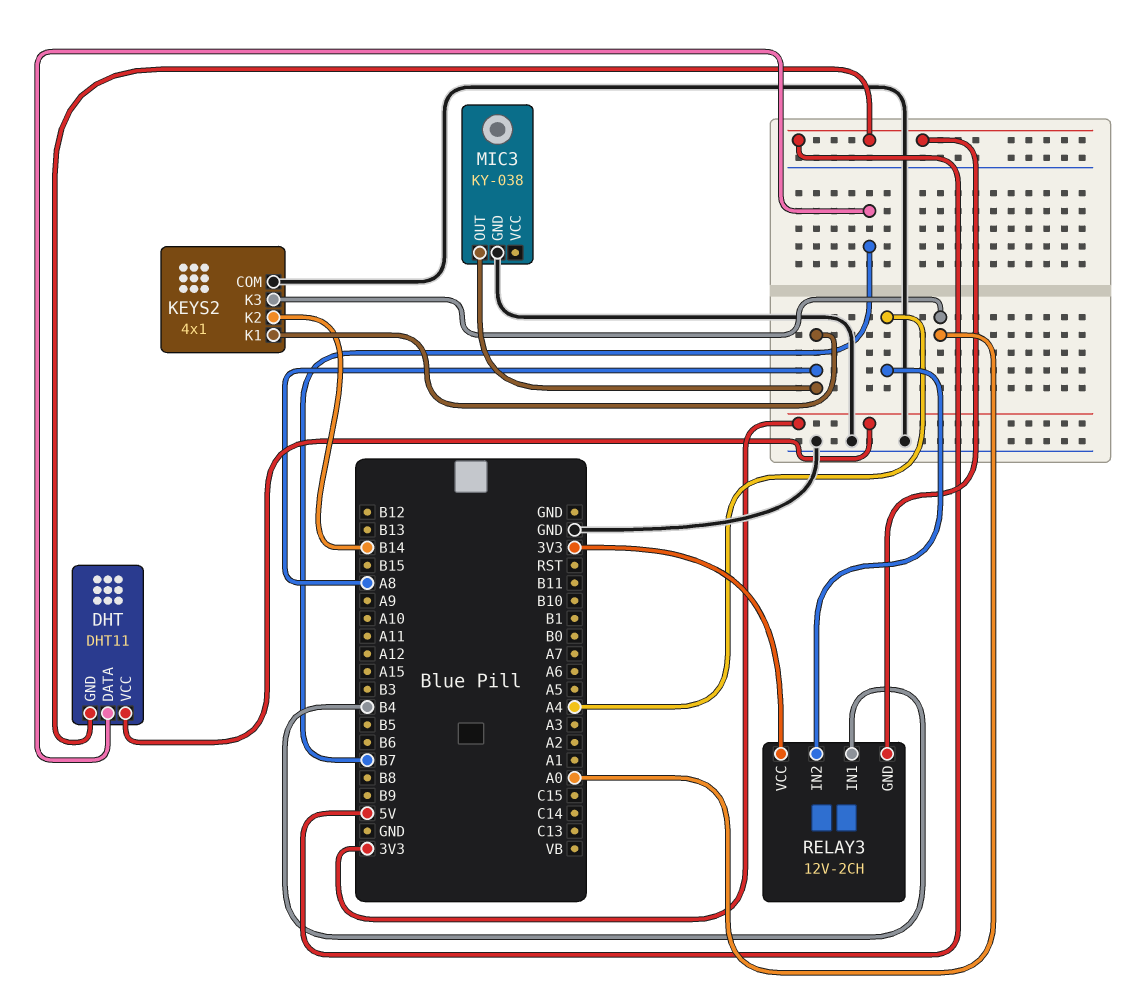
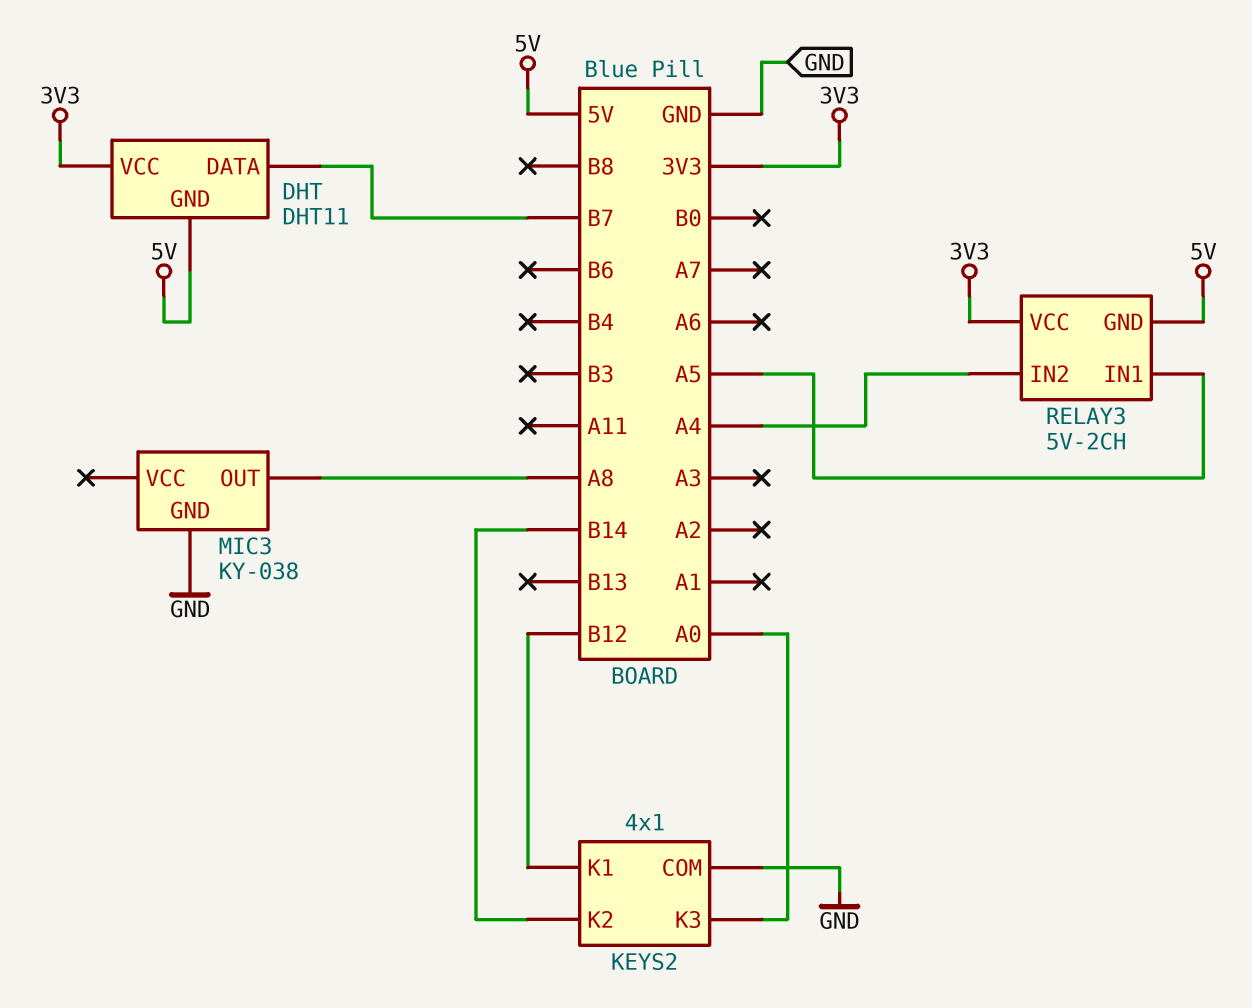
KEYS2 pin K1: A8 -> B12
RELAY3: 12V-2CH -> 5V-2CH
RELAY3 pin IN1: B4 -> A5

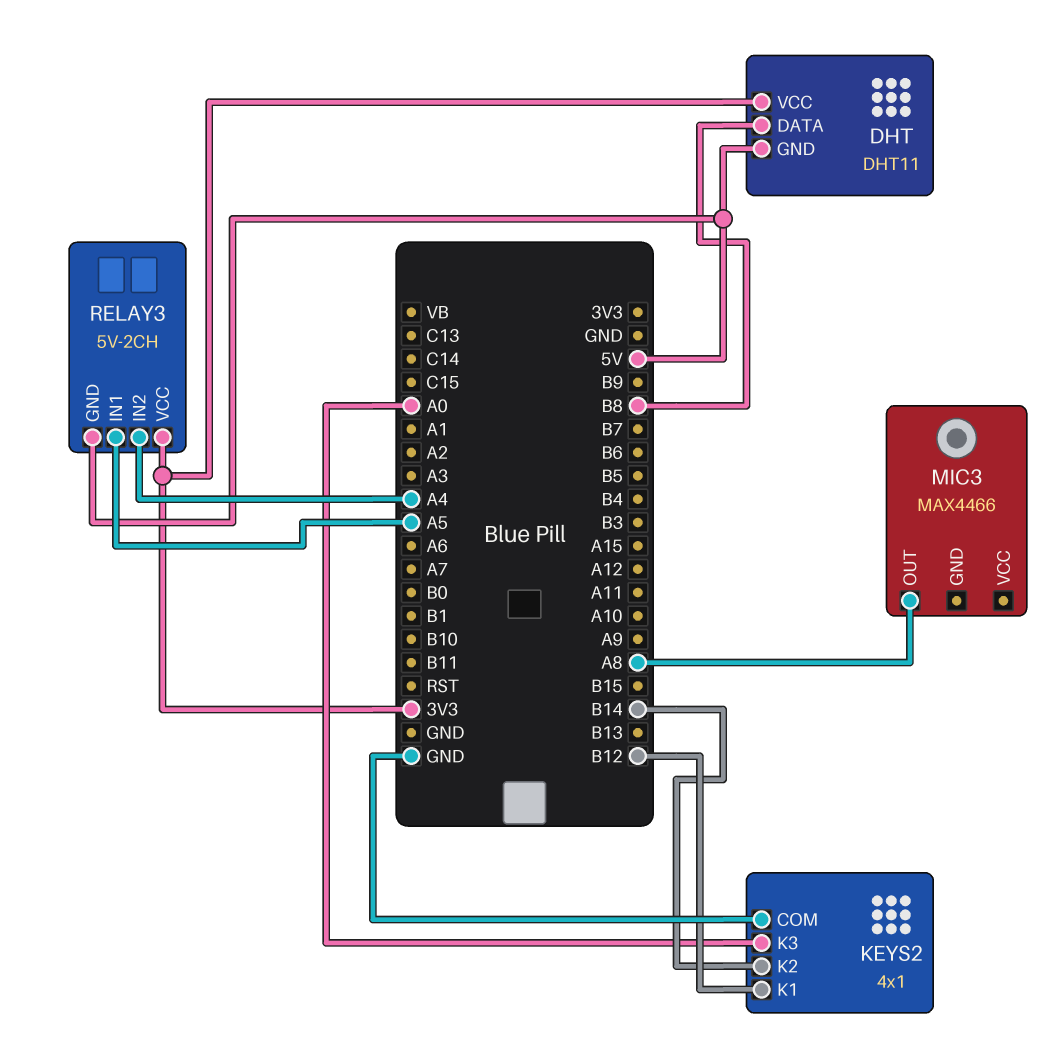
DHT pin DATA: B7 -> B8
MIC3: KY-038 -> MAX4466
MIC3 pin GND: GND -> none

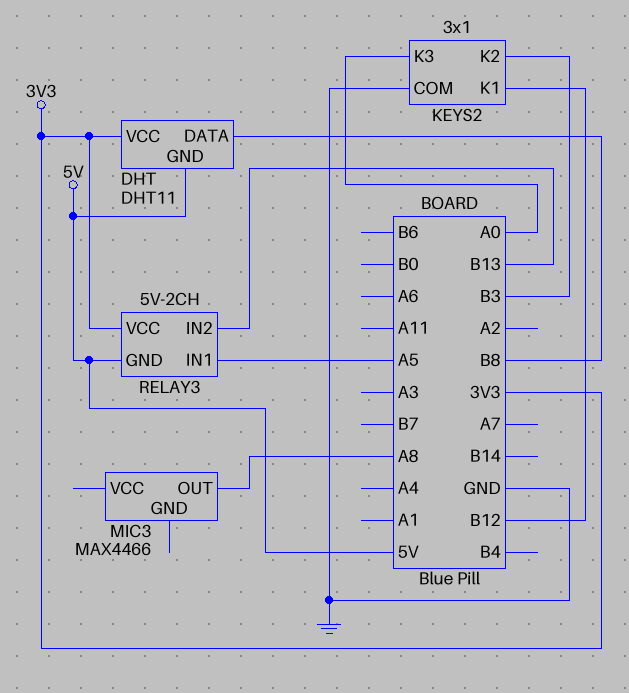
KEYS2: 4x1 -> 3x1
KEYS2 pin K2: B14 -> B3
RELAY3 pin IN2: A4 -> B13

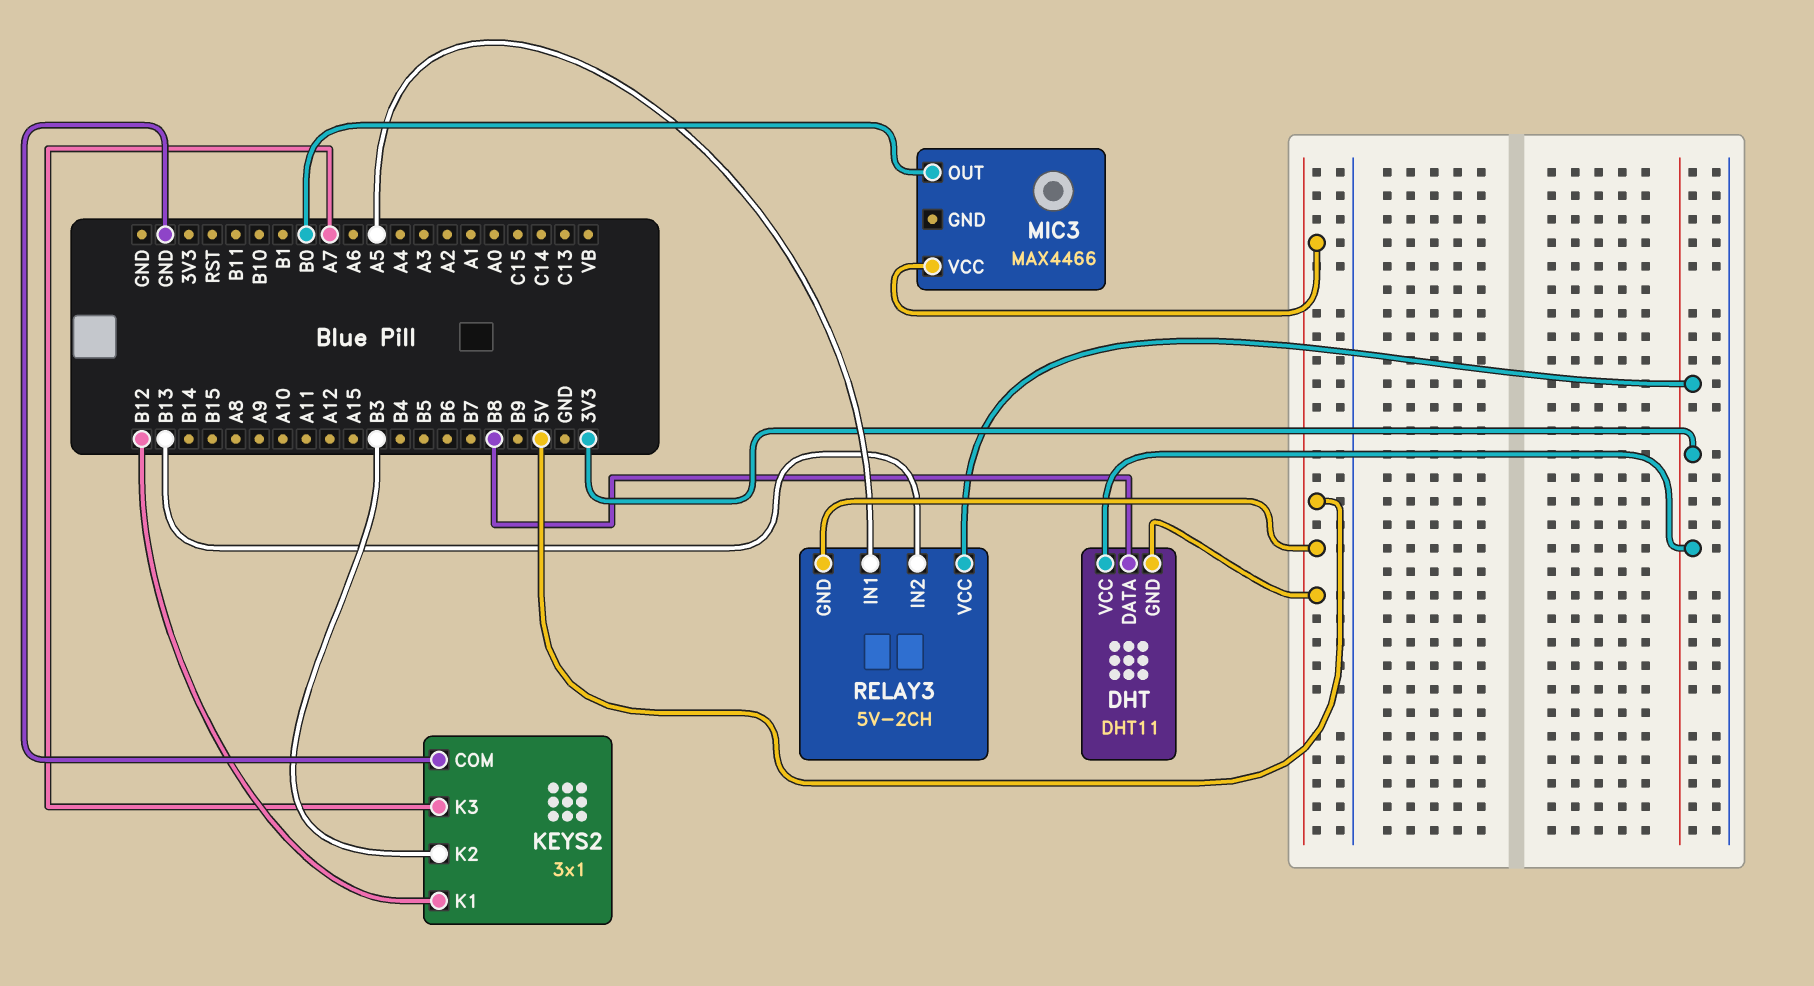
KEYS2 pin K3: A0 -> A7
MIC3 pin OUT: A8 -> B0
MIC3 pin VCC: none -> 5V

